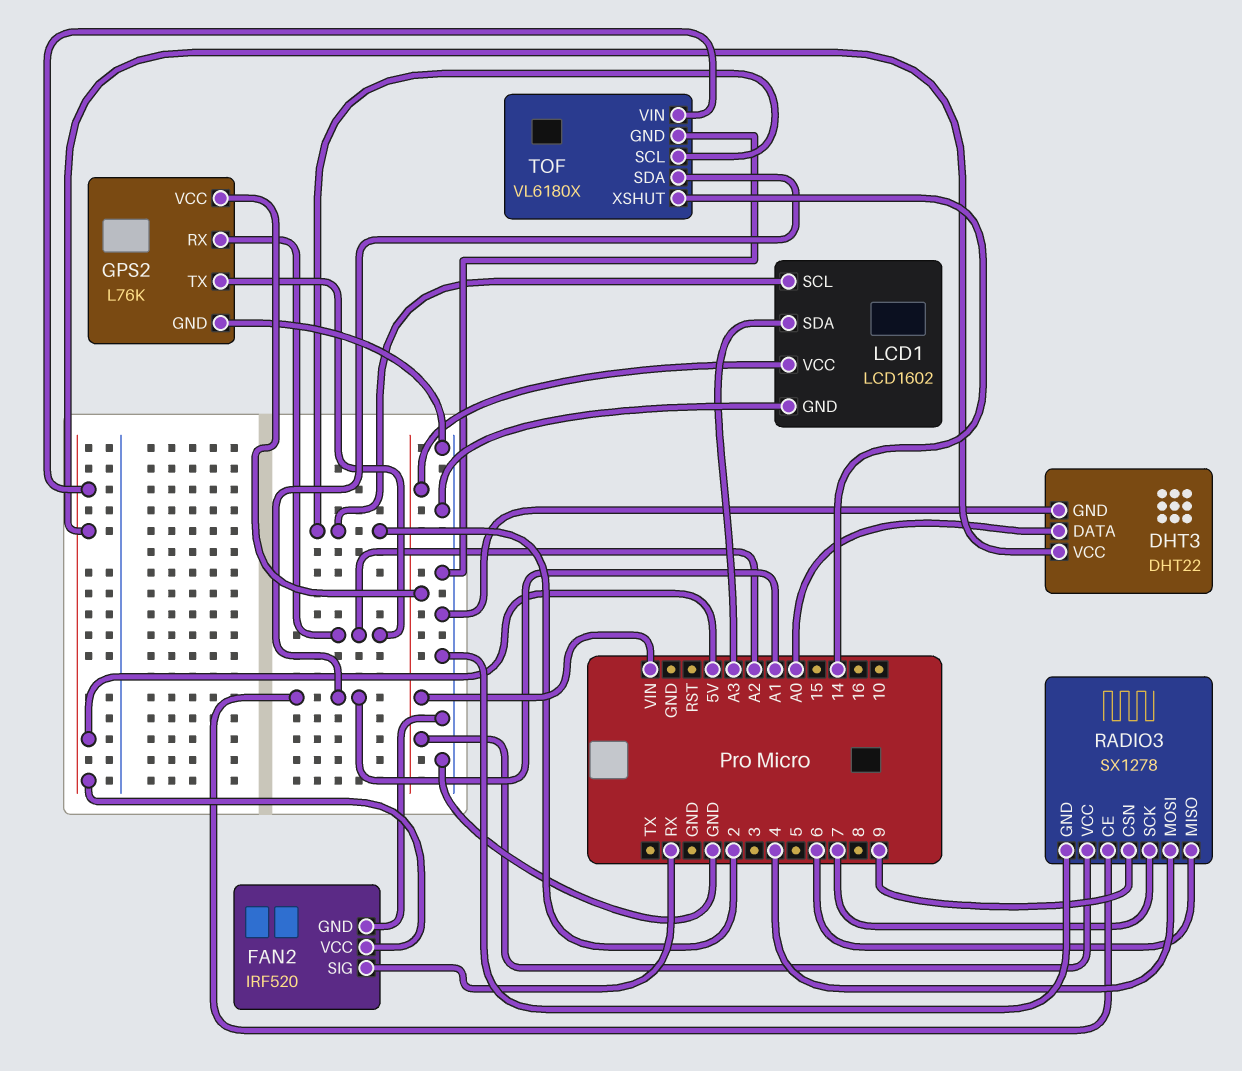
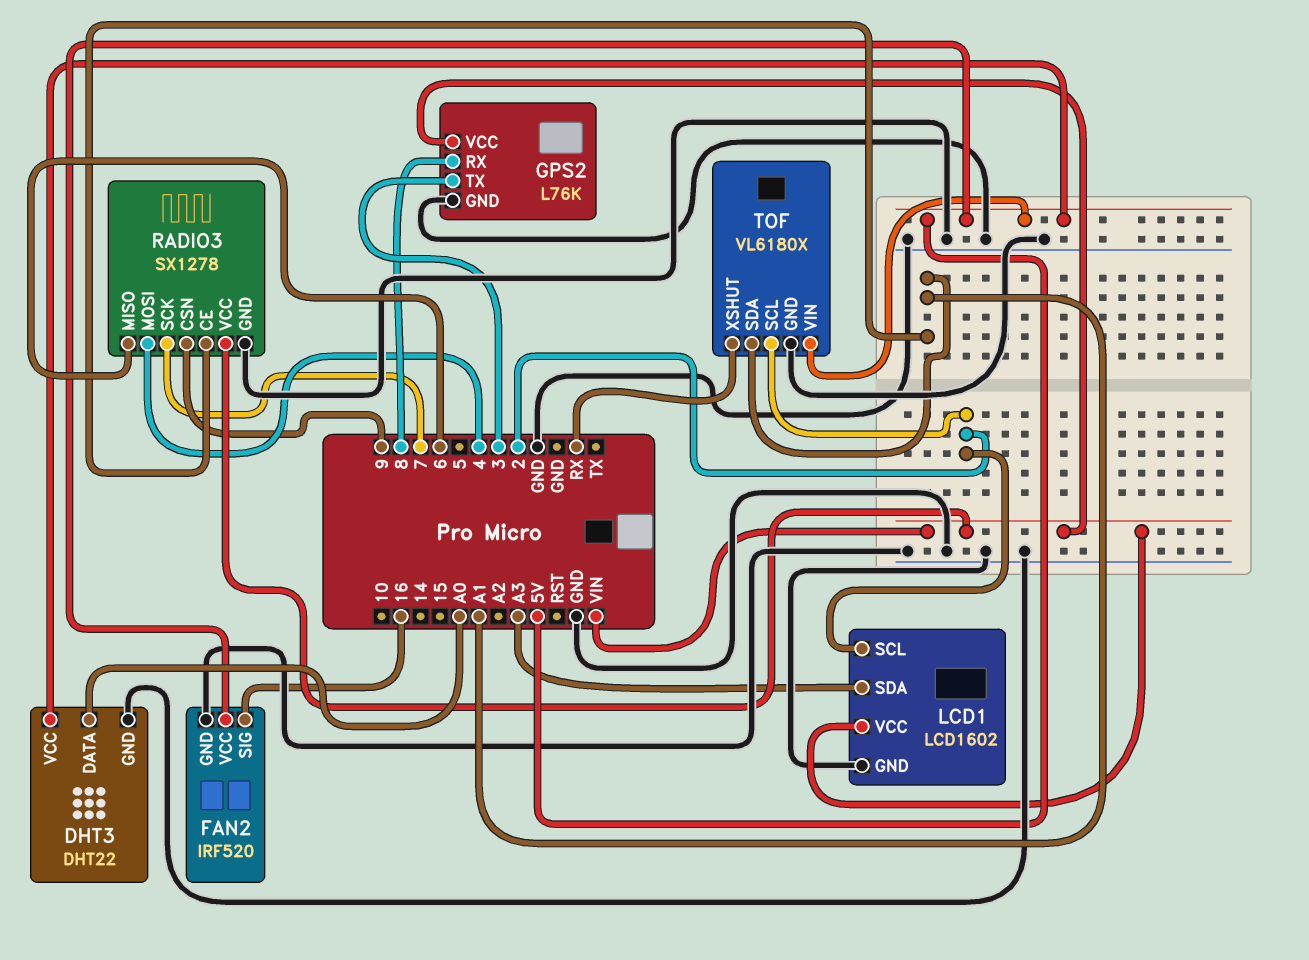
FAN2 pin SIG: RX -> 16
GPS2 pin RX: A2 -> 8
GPS2 pin TX: A2 -> 3
TOF pin XSHUT: 14 -> RX

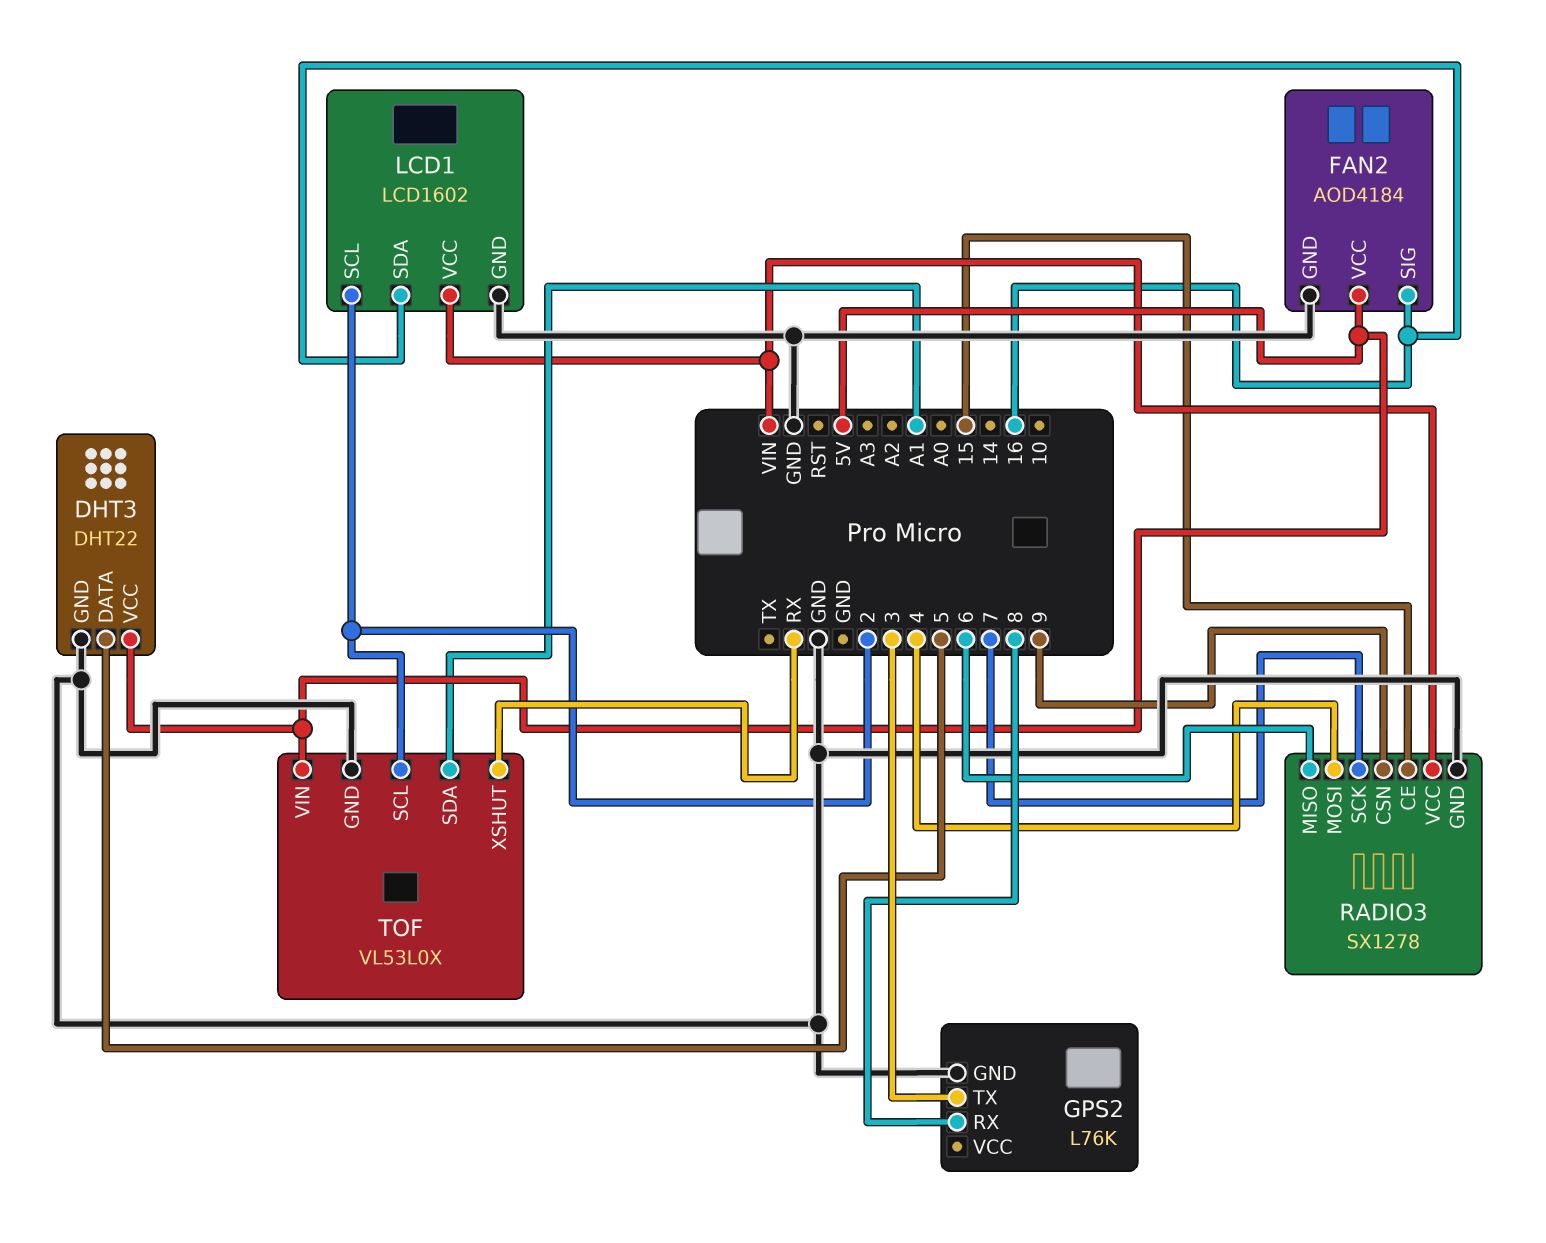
DHT3 pin DATA: A0 -> 5
FAN2: IRF520 -> AOD4184
GPS2 pin VCC: VIN -> none
LCD1 pin SDA: A3 -> 16
RADIO3 pin CE: A1 -> 15
TOF: VL6180X -> VL53L0X

